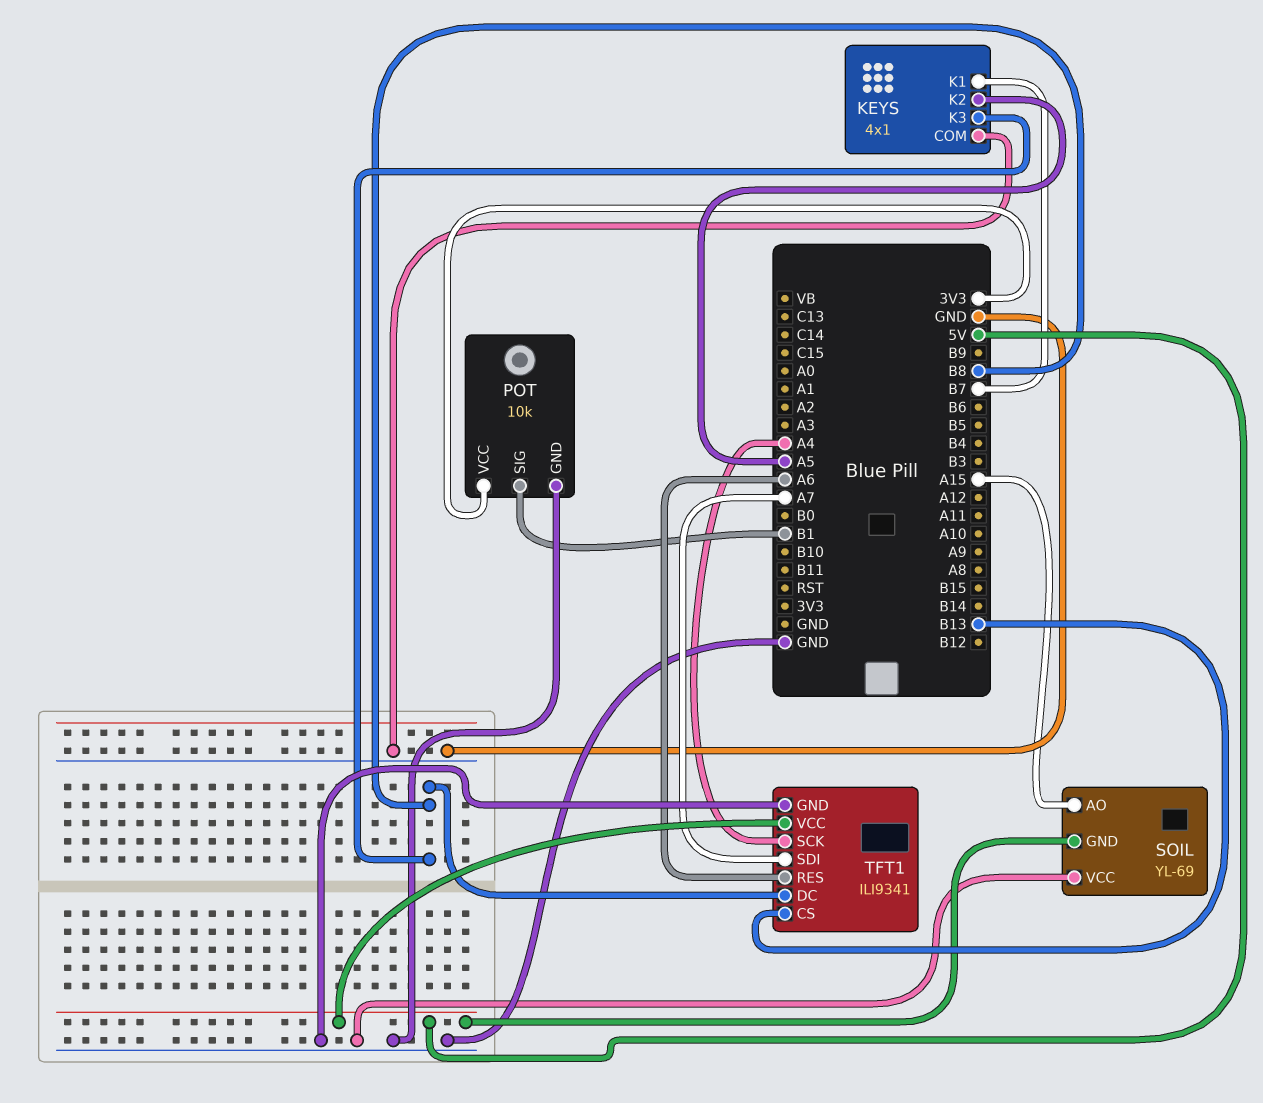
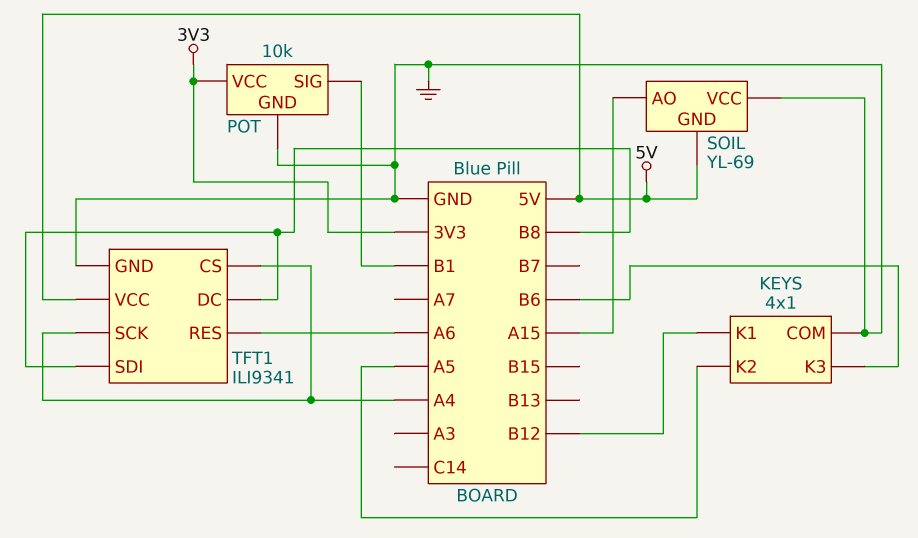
KEYS pin K1: B7 -> B12
KEYS pin K3: B8 -> B6
TFT1 pin CS: B13 -> A4
TFT1 pin SDI: A7 -> B8

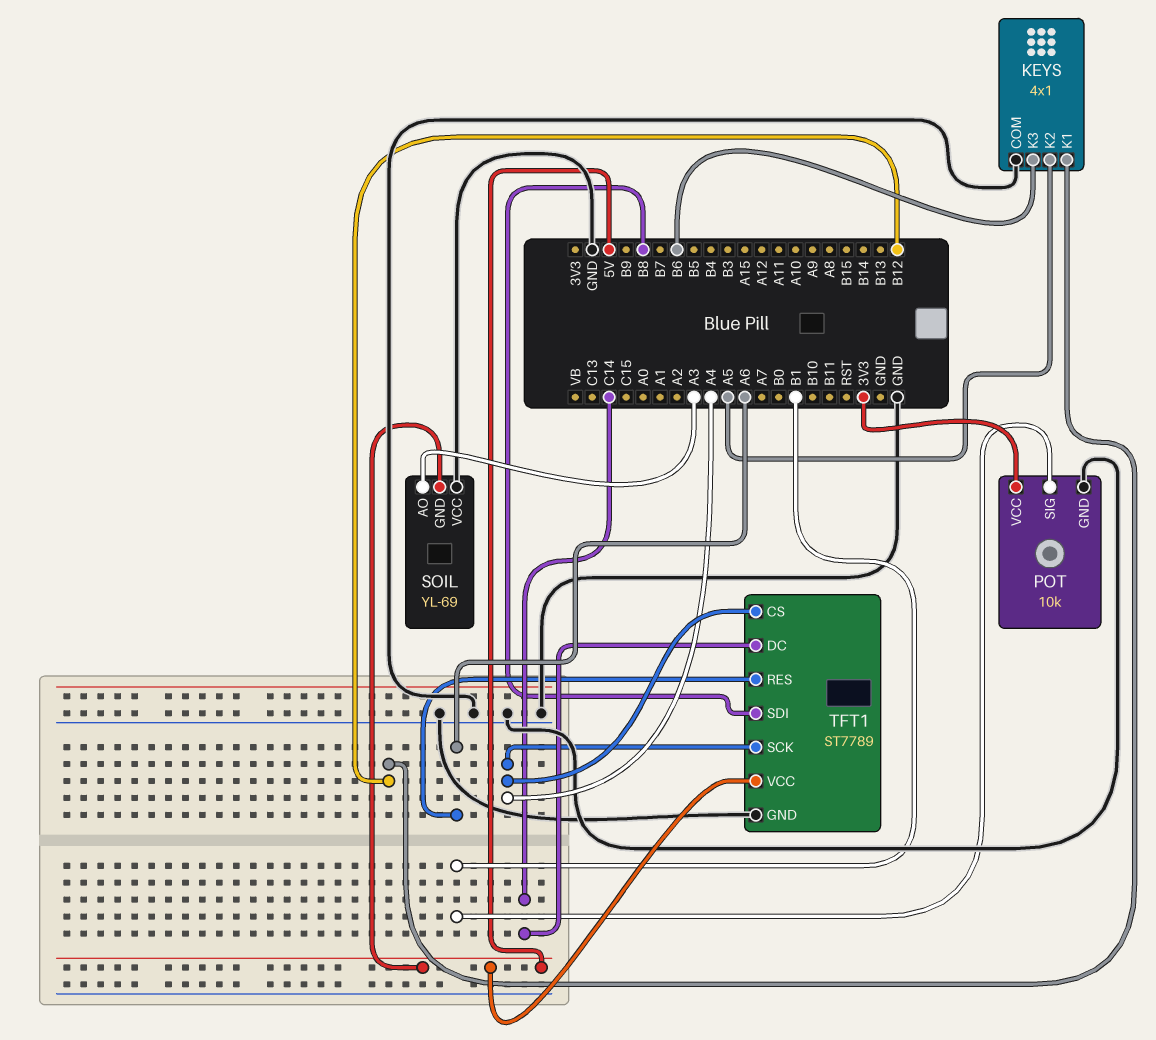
SOIL pin AO: A15 -> A3
TFT1: ILI9341 -> ST7789
TFT1 pin DC: B8 -> C14

